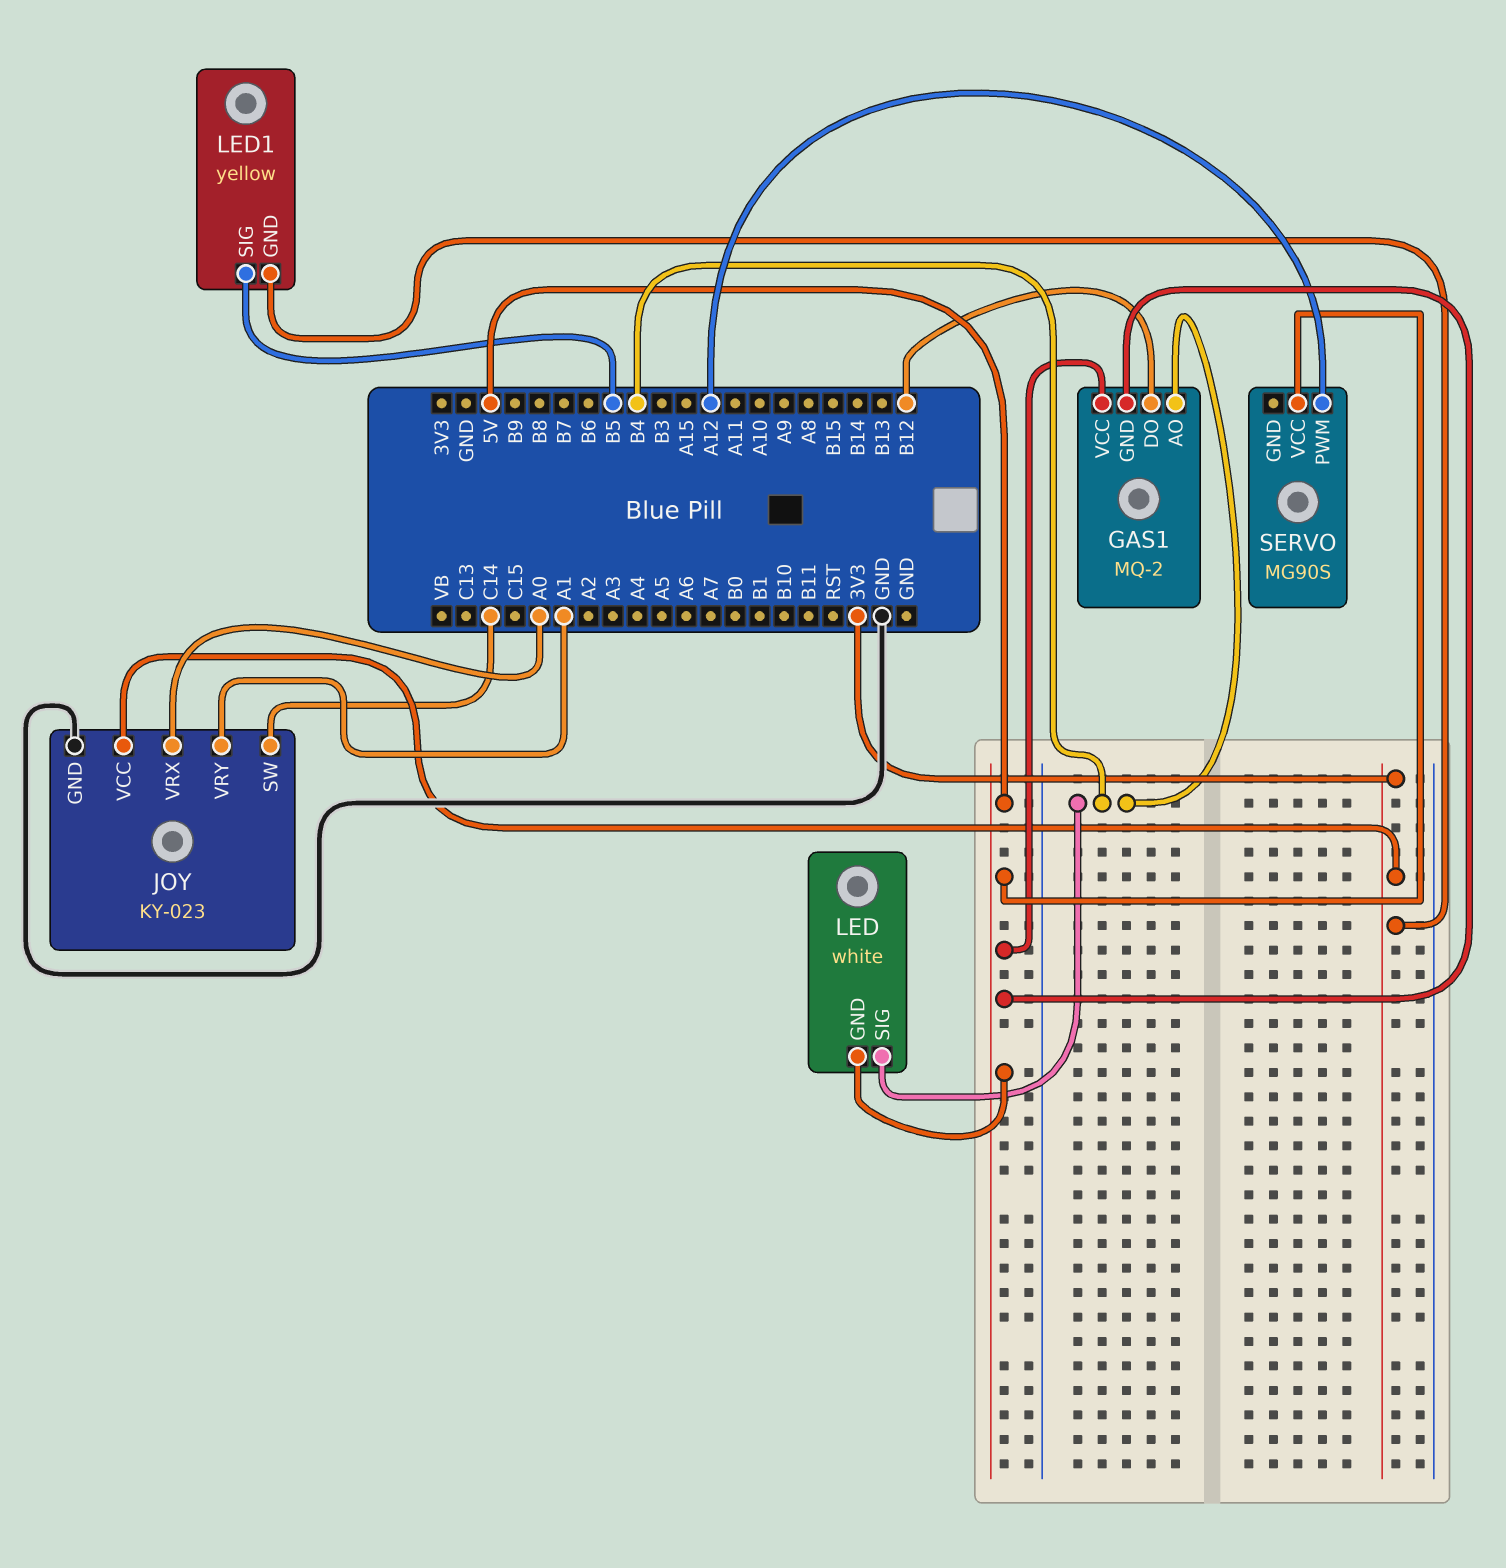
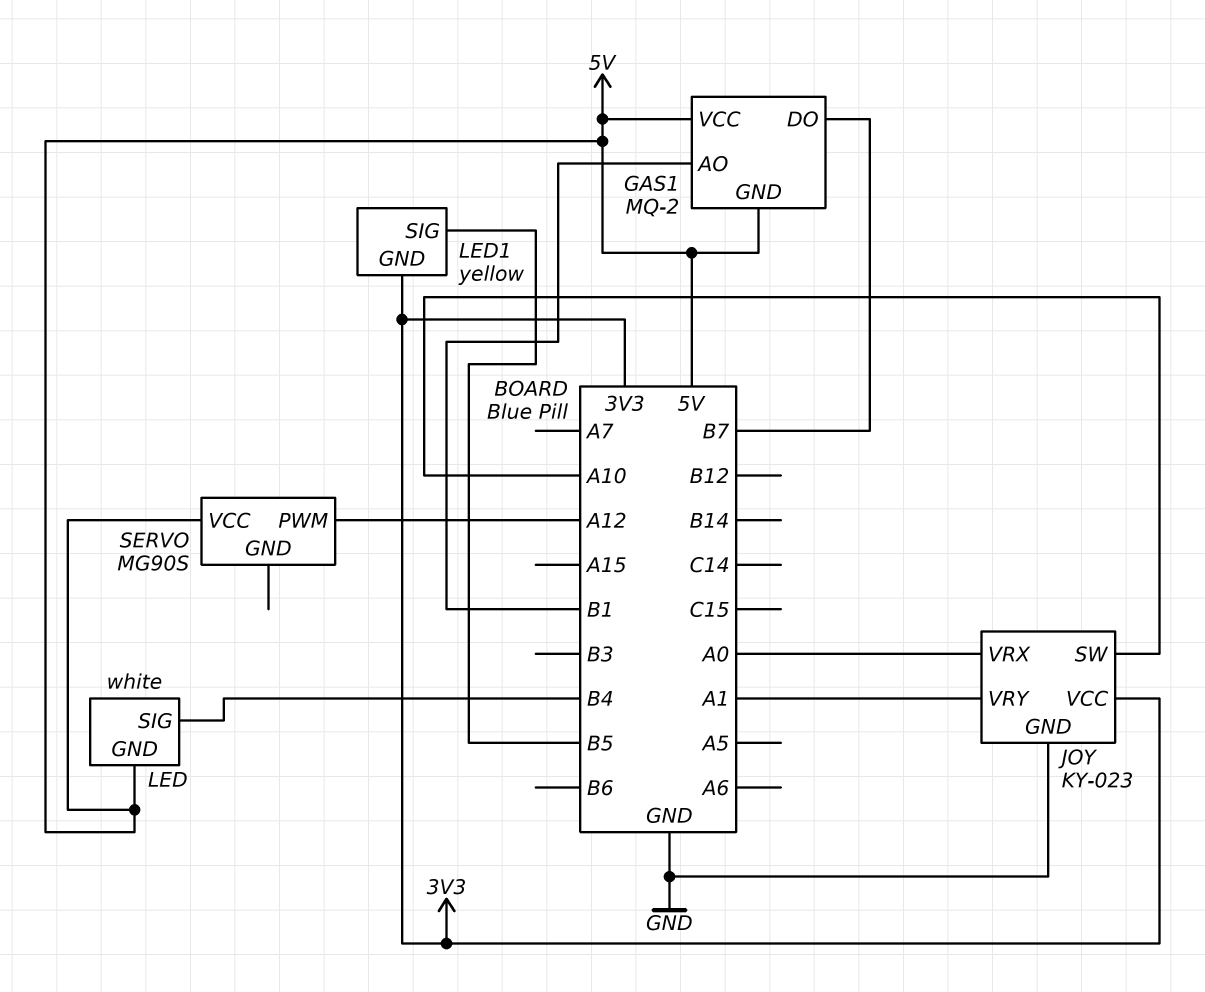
GAS1 pin AO: B4 -> B1
GAS1 pin DO: B12 -> B7
JOY pin SW: C14 -> A10

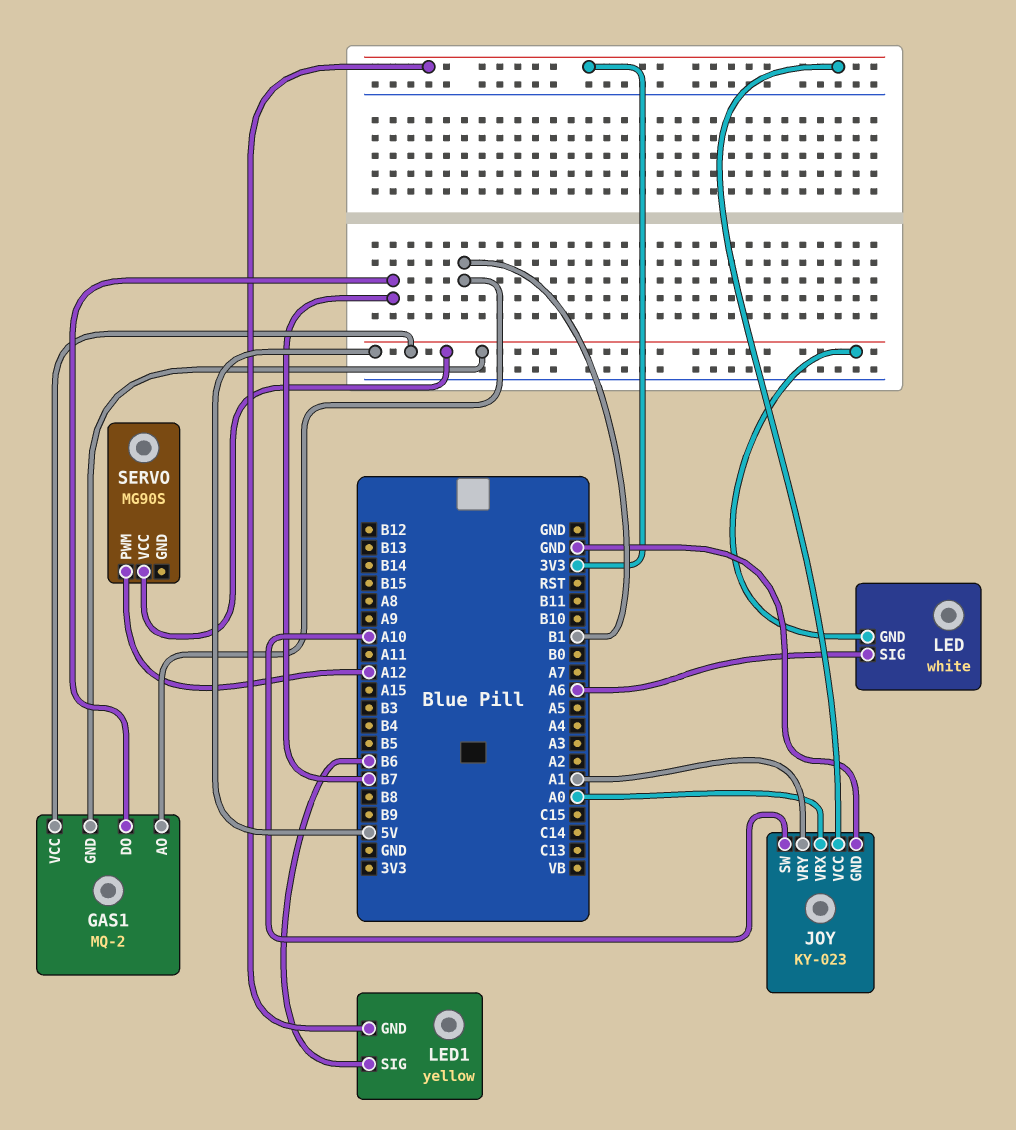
LED pin SIG: B4 -> A6
LED1 pin SIG: B5 -> B6

